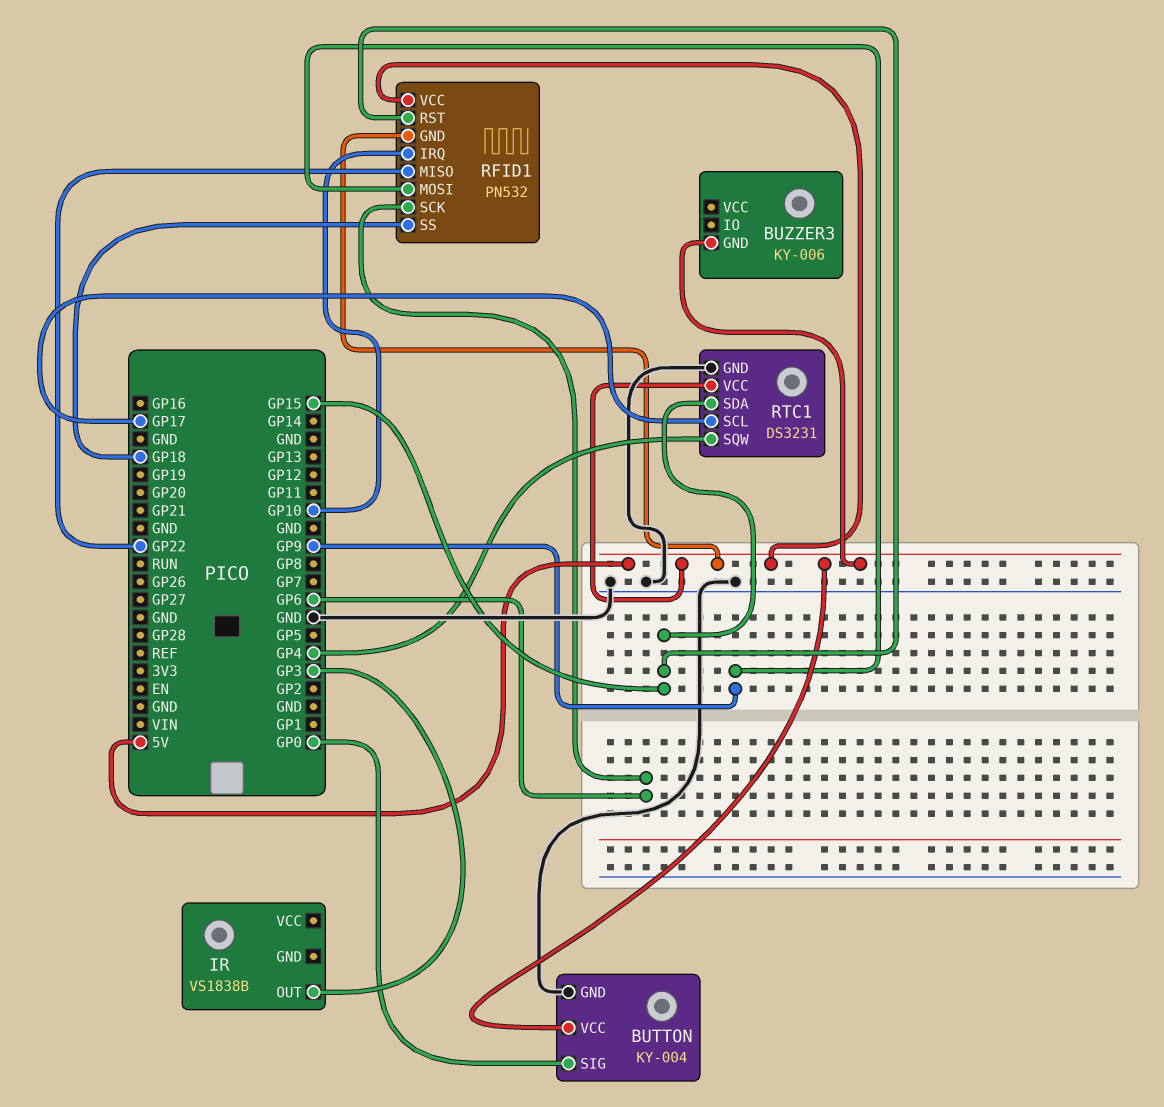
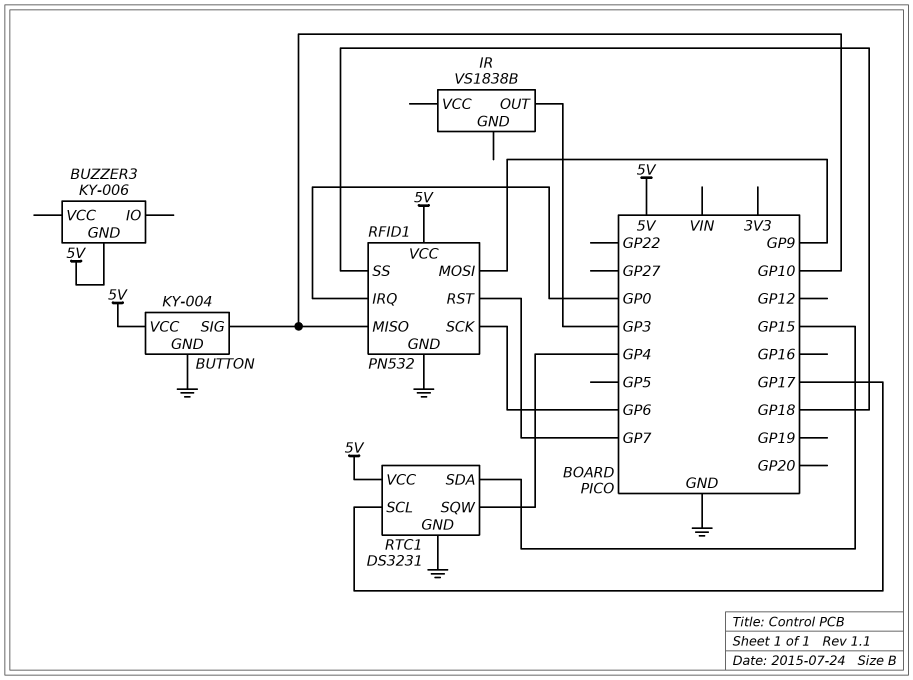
BUTTON pin SIG: GP0 -> GP10
RFID1 pin GND: 5V -> GND
RFID1 pin IRQ: GP10 -> GP0
RFID1 pin MISO: GP22 -> GP10
RFID1 pin RST: GP15 -> GP7

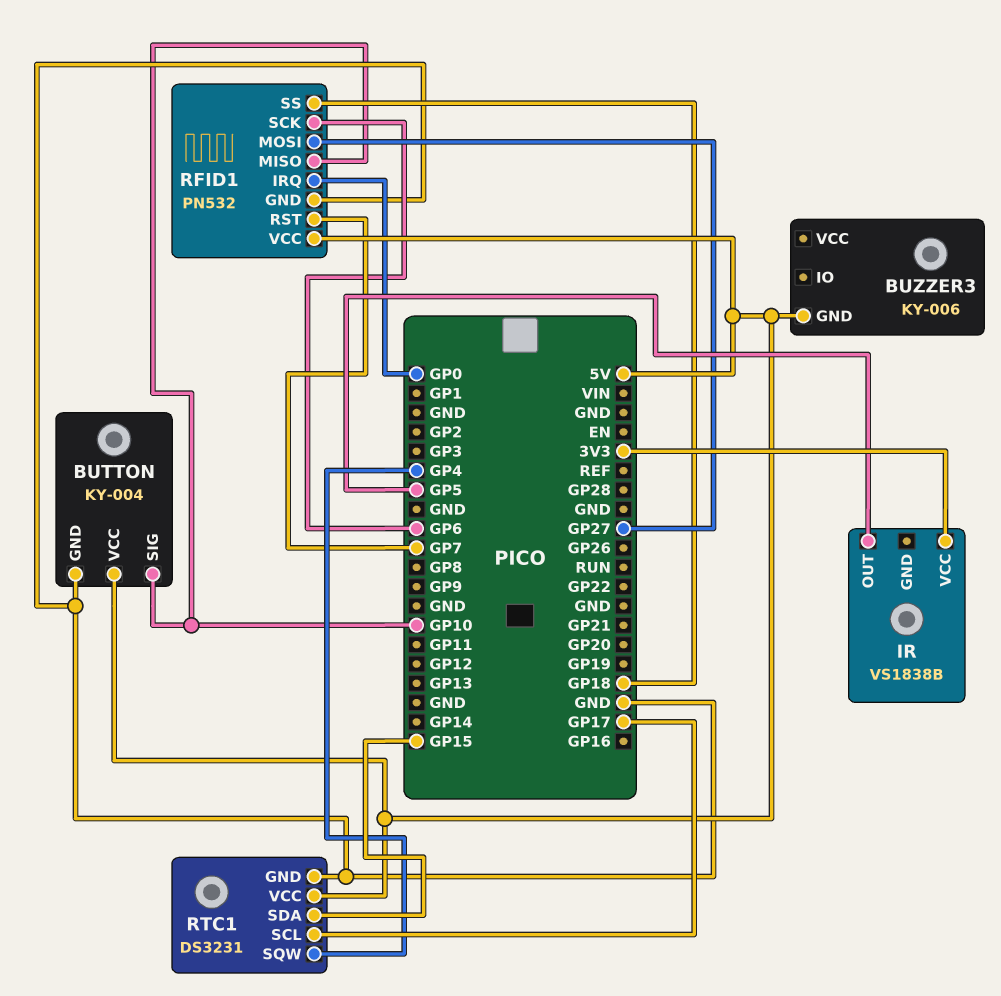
IR pin OUT: GP3 -> GP5
IR pin VCC: none -> 3V3
RFID1 pin MOSI: GP9 -> GP27

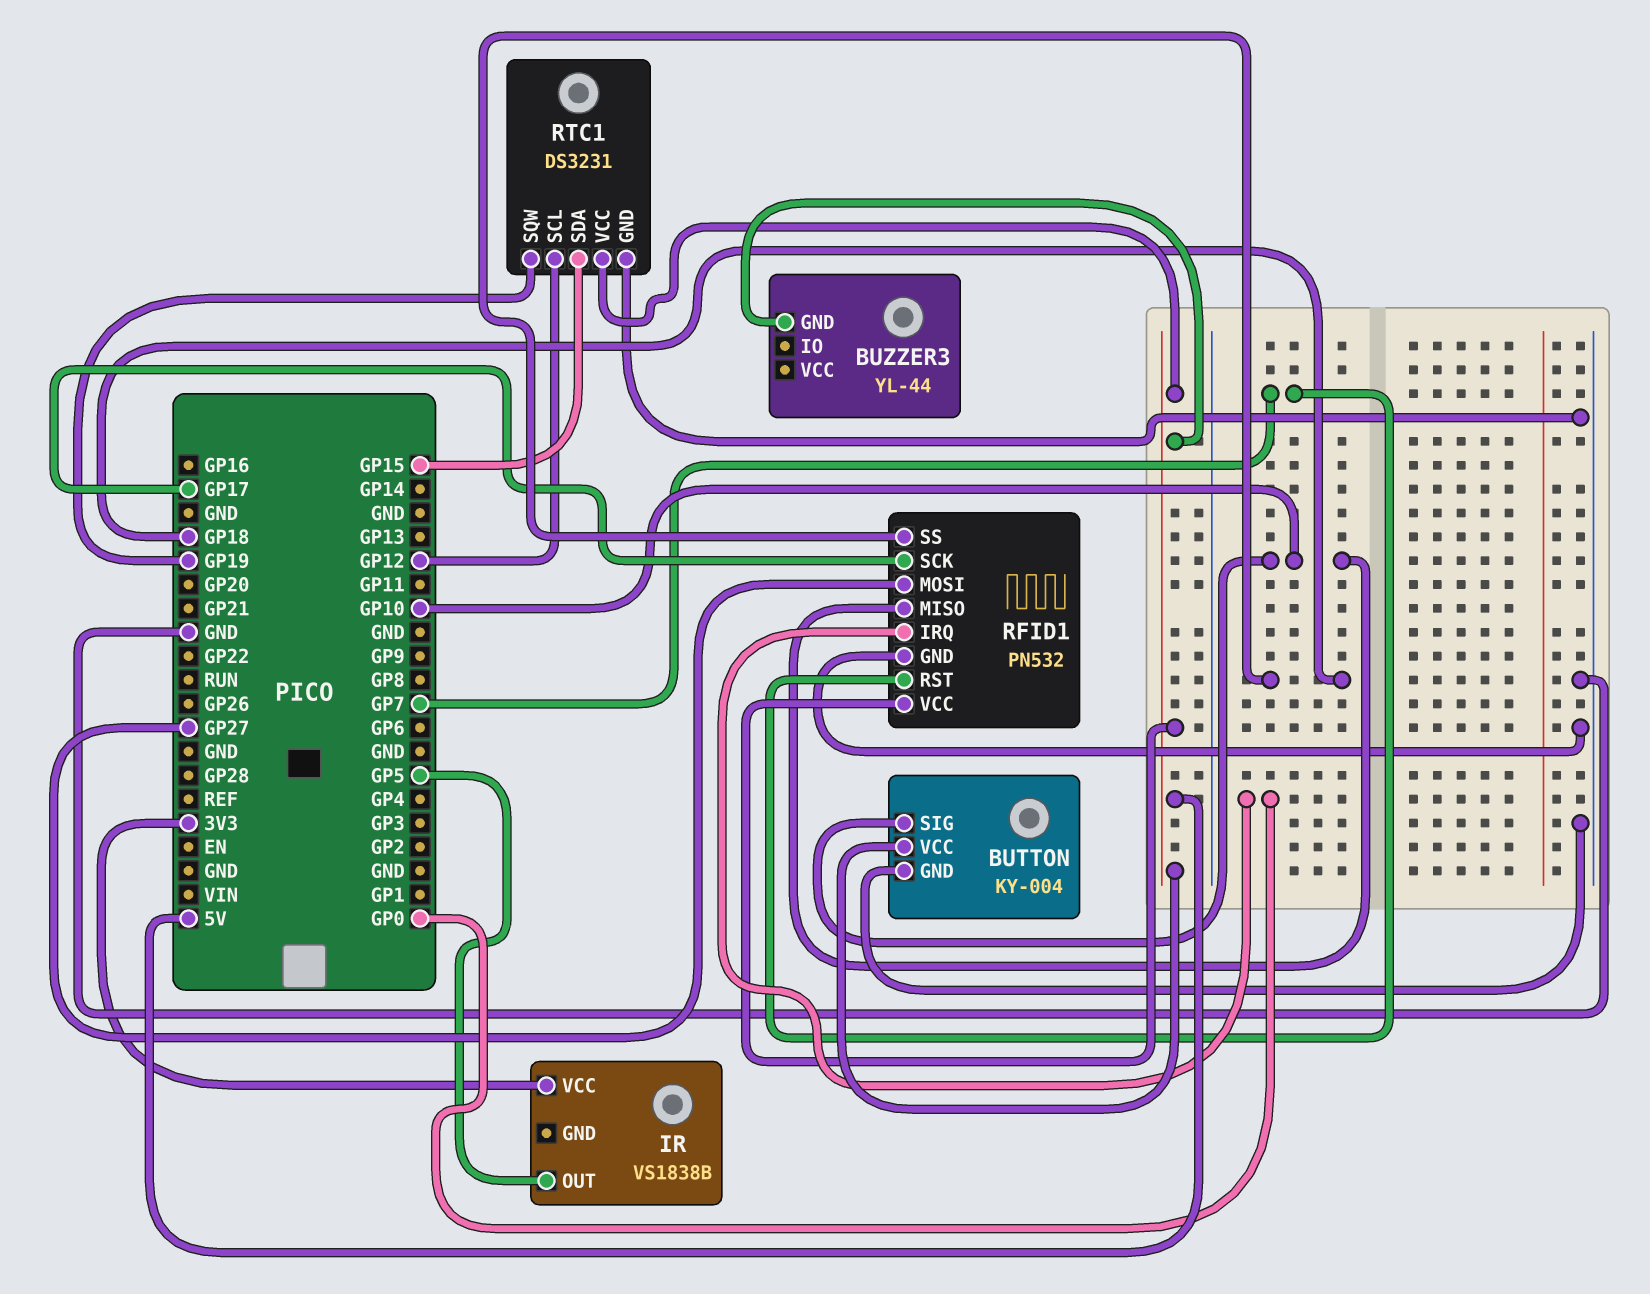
BUZZER3: KY-006 -> YL-44
RFID1 pin SCK: GP6 -> GP17
RTC1 pin SCL: GP17 -> GP12
RTC1 pin SQW: GP4 -> GP19

